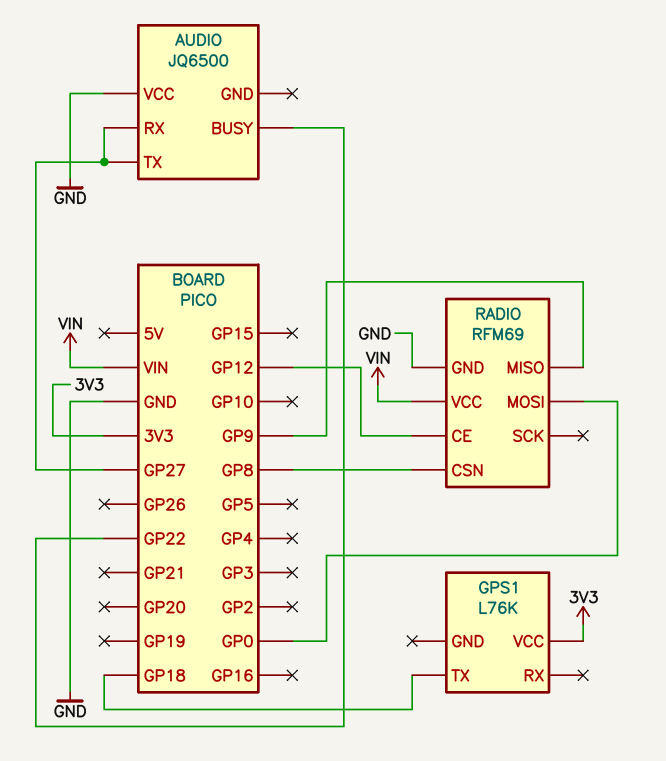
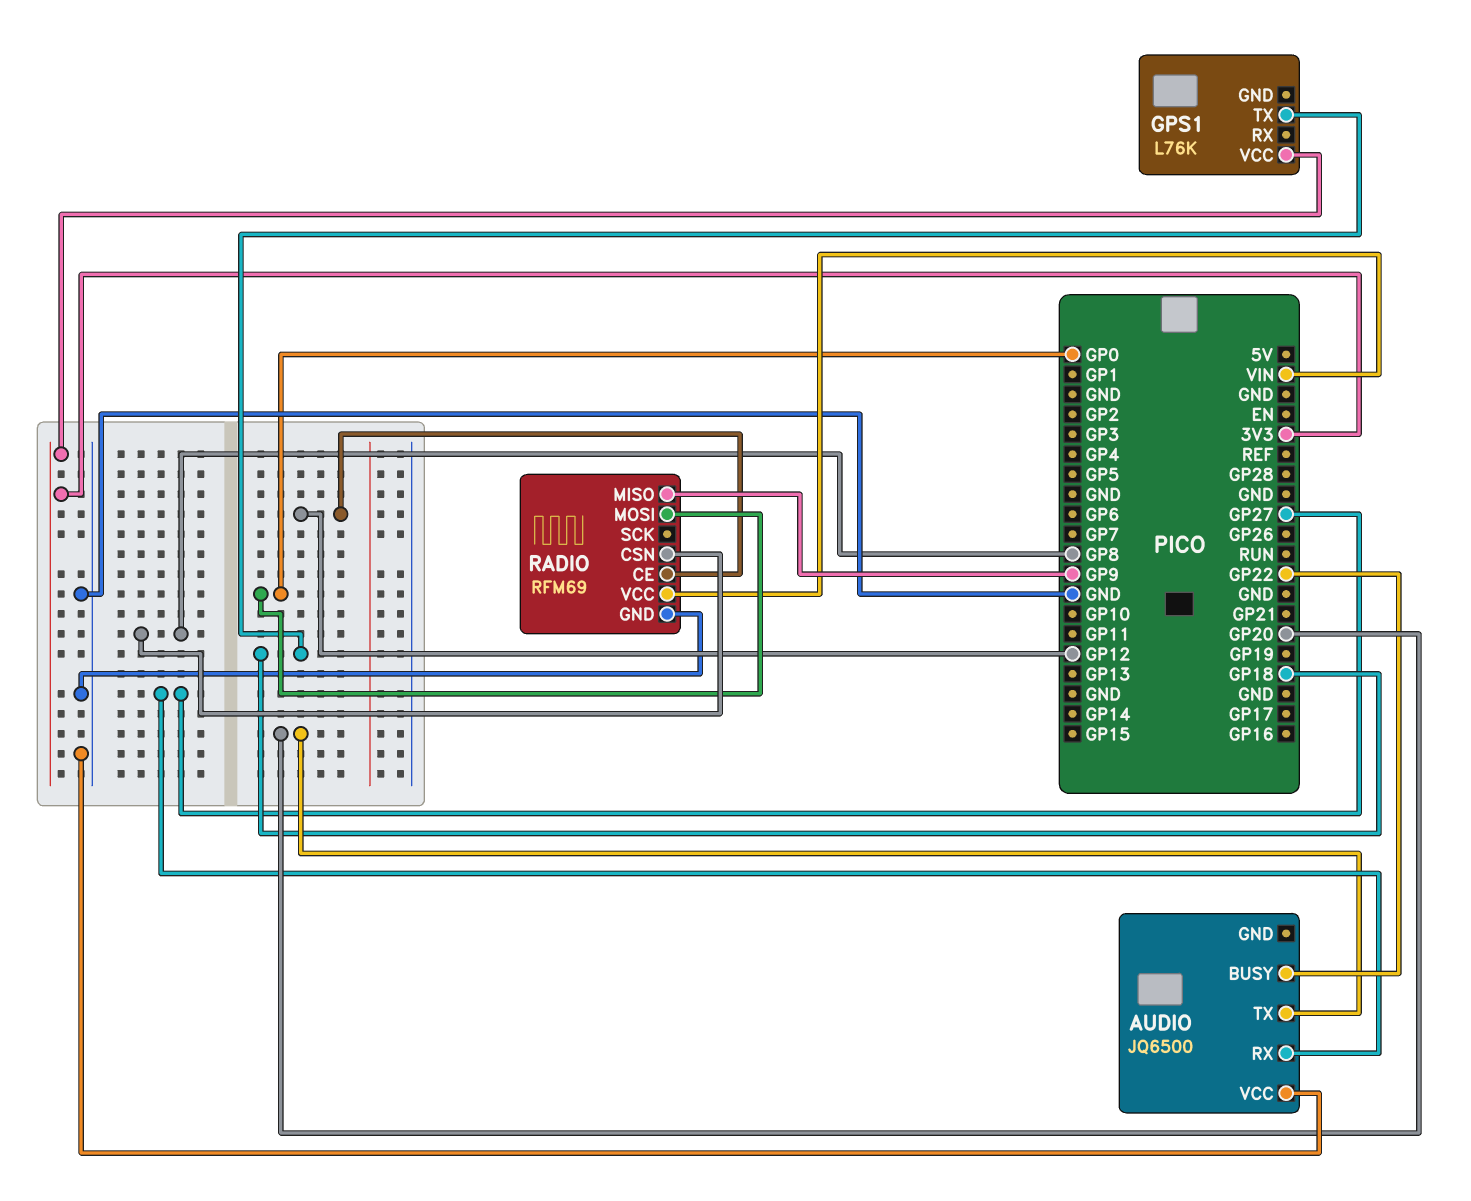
AUDIO pin TX: GP27 -> GP20

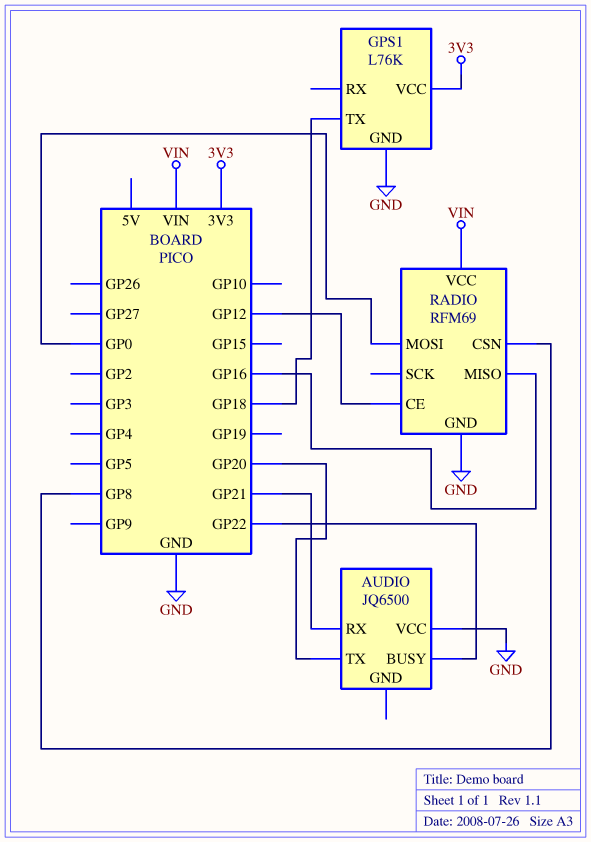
AUDIO pin RX: GP27 -> GP21
GPS1 pin GND: none -> GND
RADIO pin MISO: GP9 -> GP16

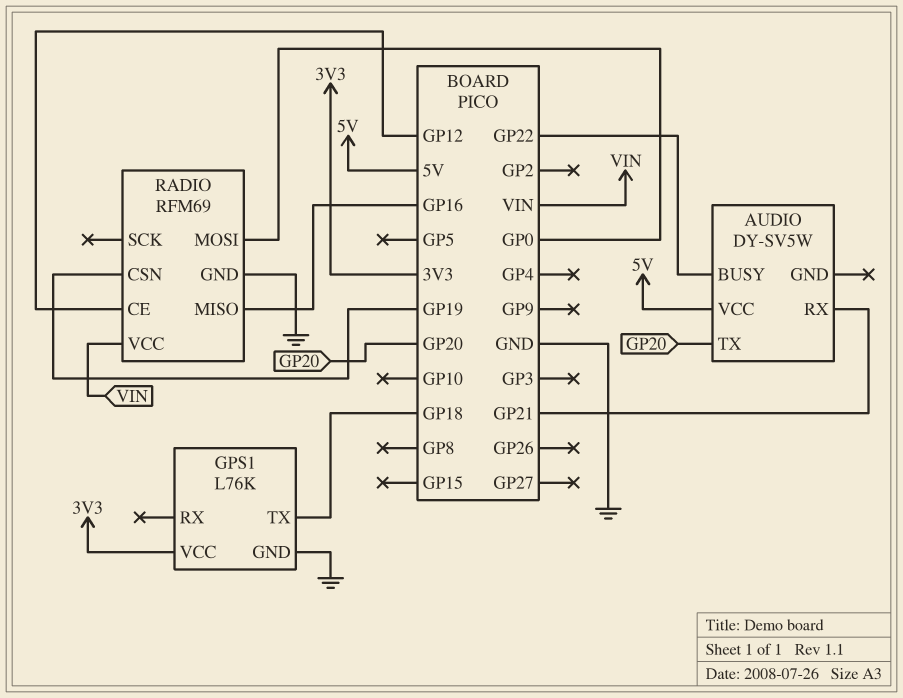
AUDIO: JQ6500 -> DY-SV5W
AUDIO pin VCC: GND -> 5V
RADIO pin CSN: GP8 -> GP19

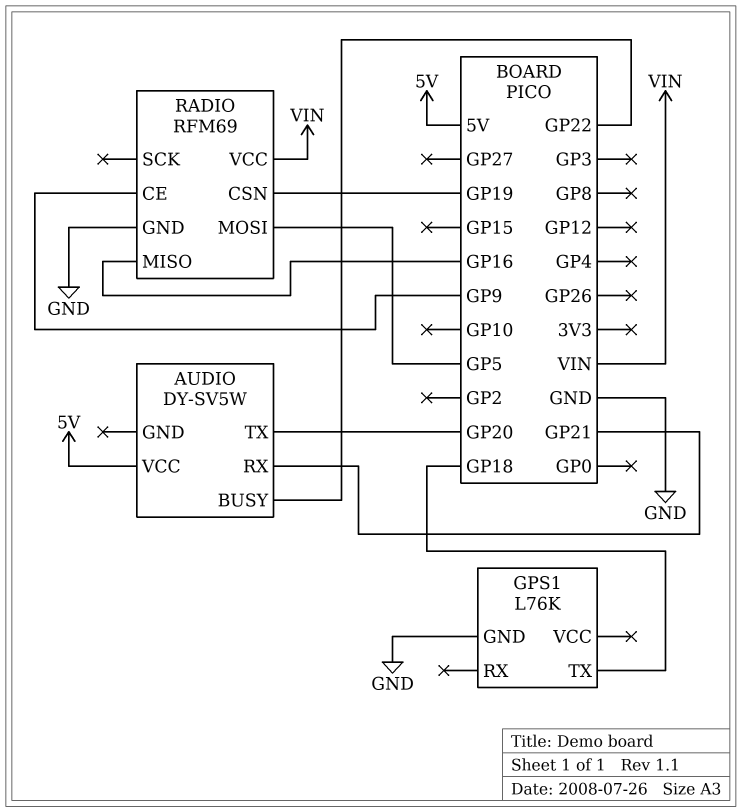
GPS1 pin VCC: 3V3 -> none
RADIO pin CE: GP12 -> GP9
RADIO pin MOSI: GP0 -> GP5

